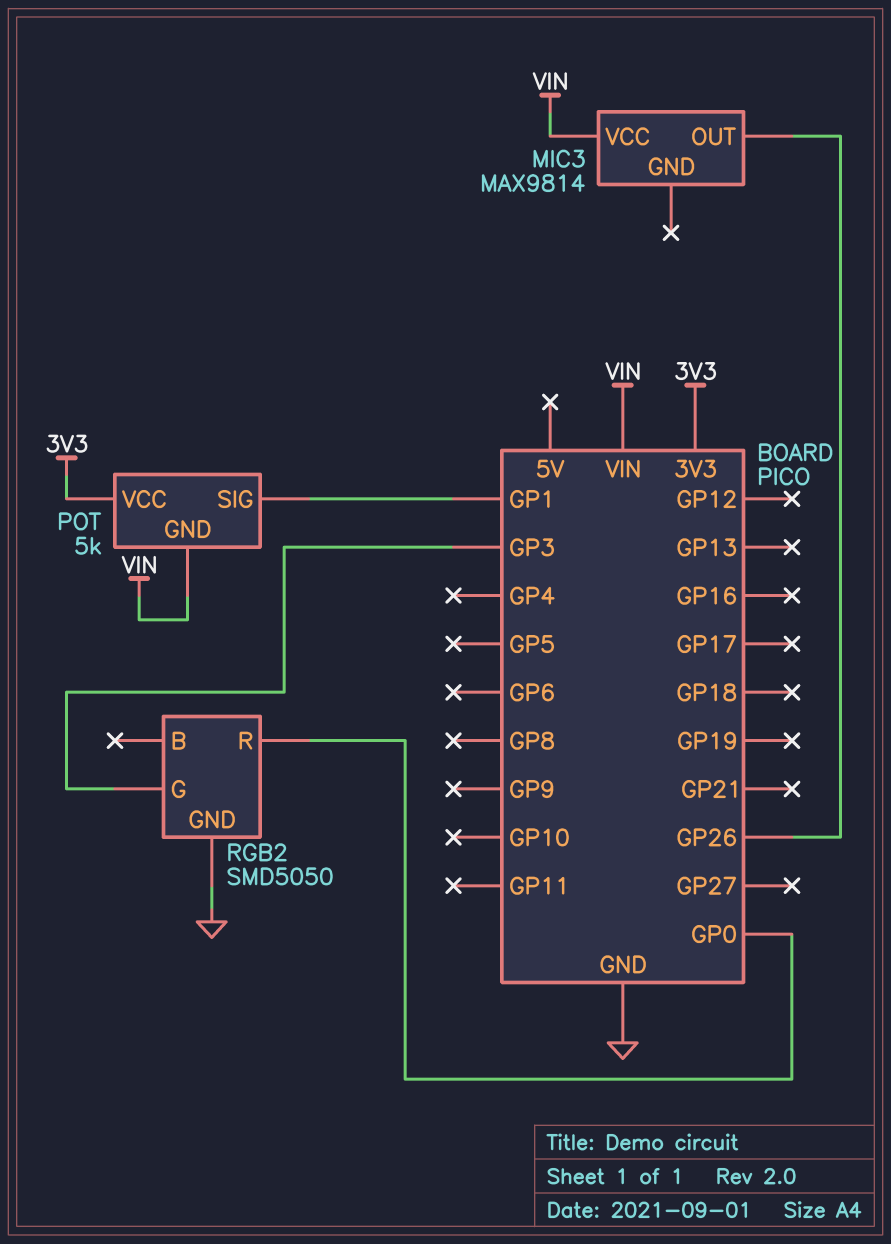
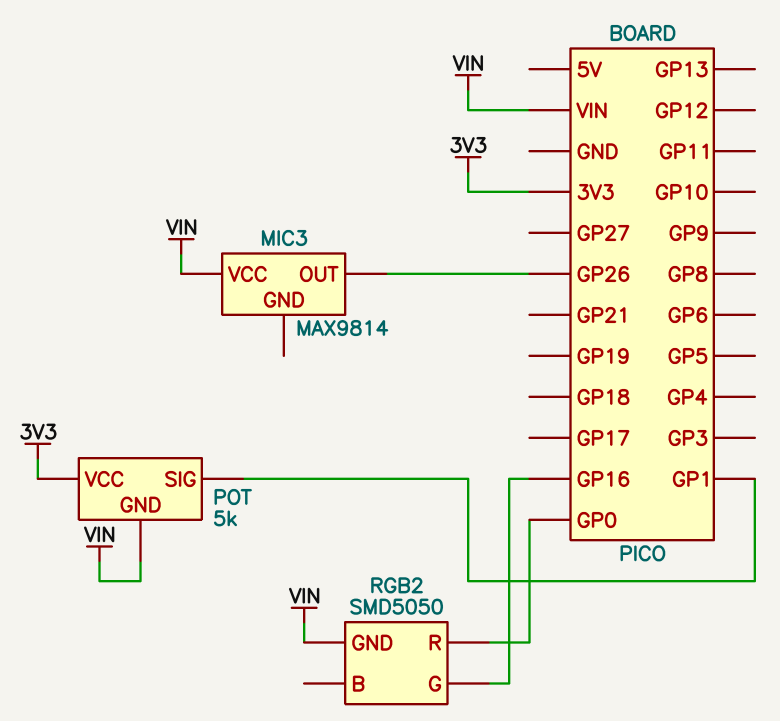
RGB2 pin G: GP3 -> GP16
RGB2 pin GND: GND -> VIN

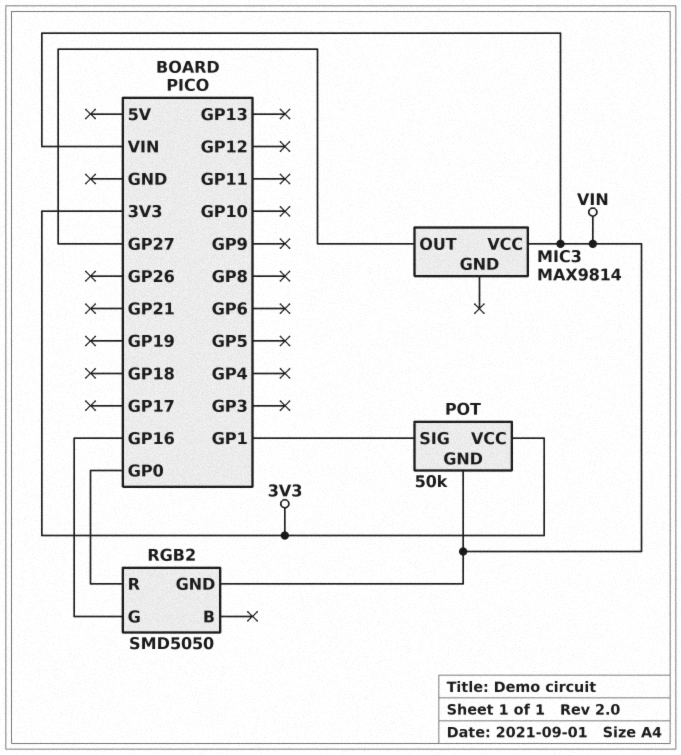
MIC3 pin OUT: GP26 -> GP27
POT: 5k -> 50k

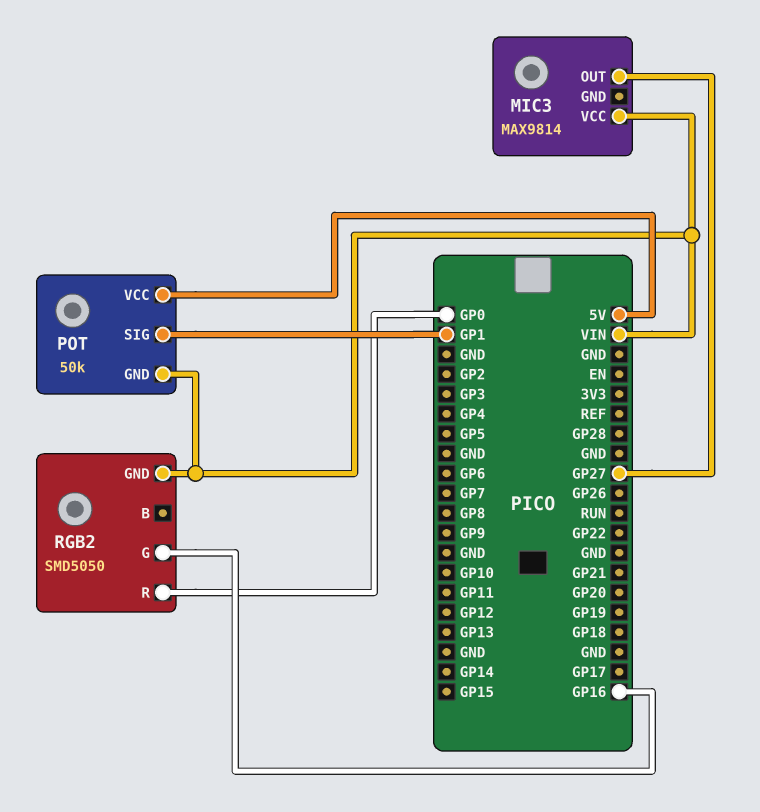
POT pin VCC: 3V3 -> 5V

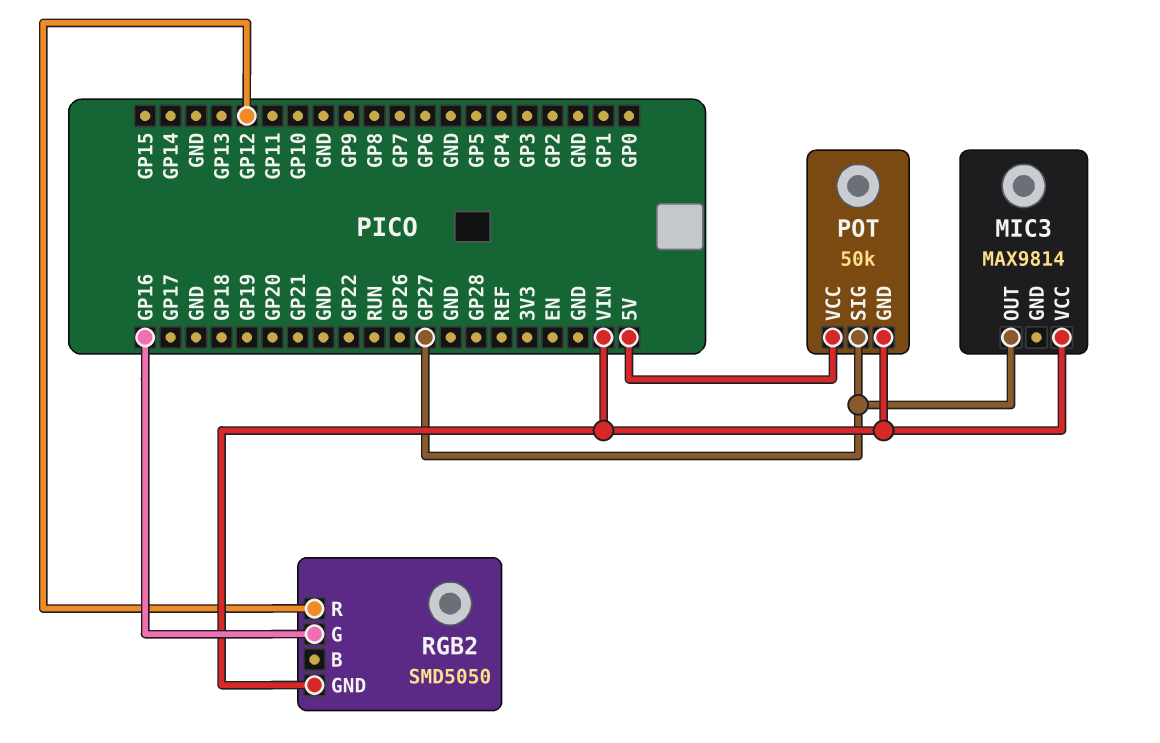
POT pin SIG: GP1 -> GP27
RGB2 pin R: GP0 -> GP12

